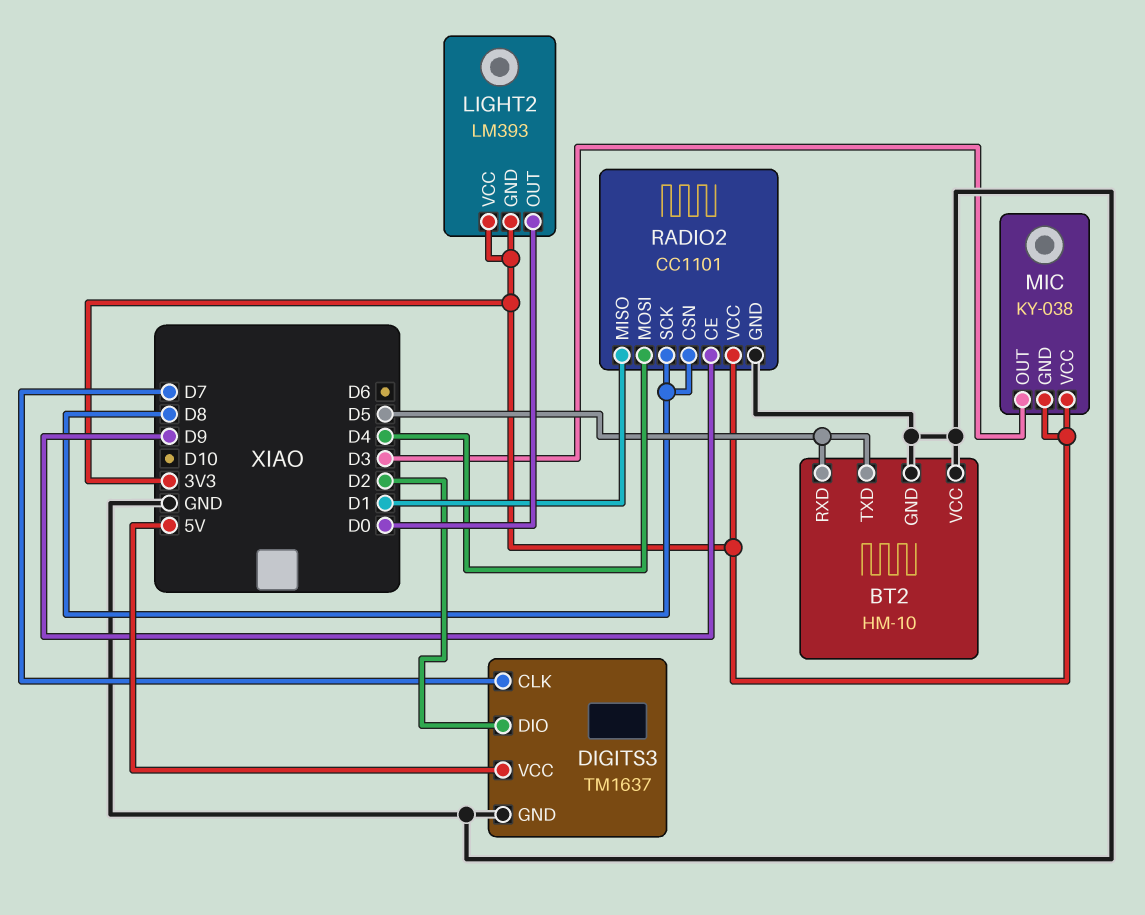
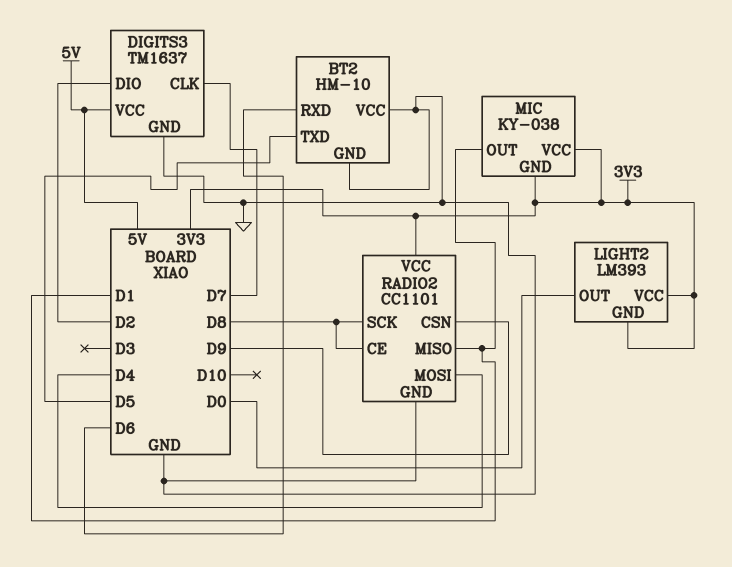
BT2 pin RXD: D5 -> D6
MIC pin OUT: D3 -> D1
RADIO2 pin CE: D9 -> D8
RADIO2 pin CSN: D8 -> D9

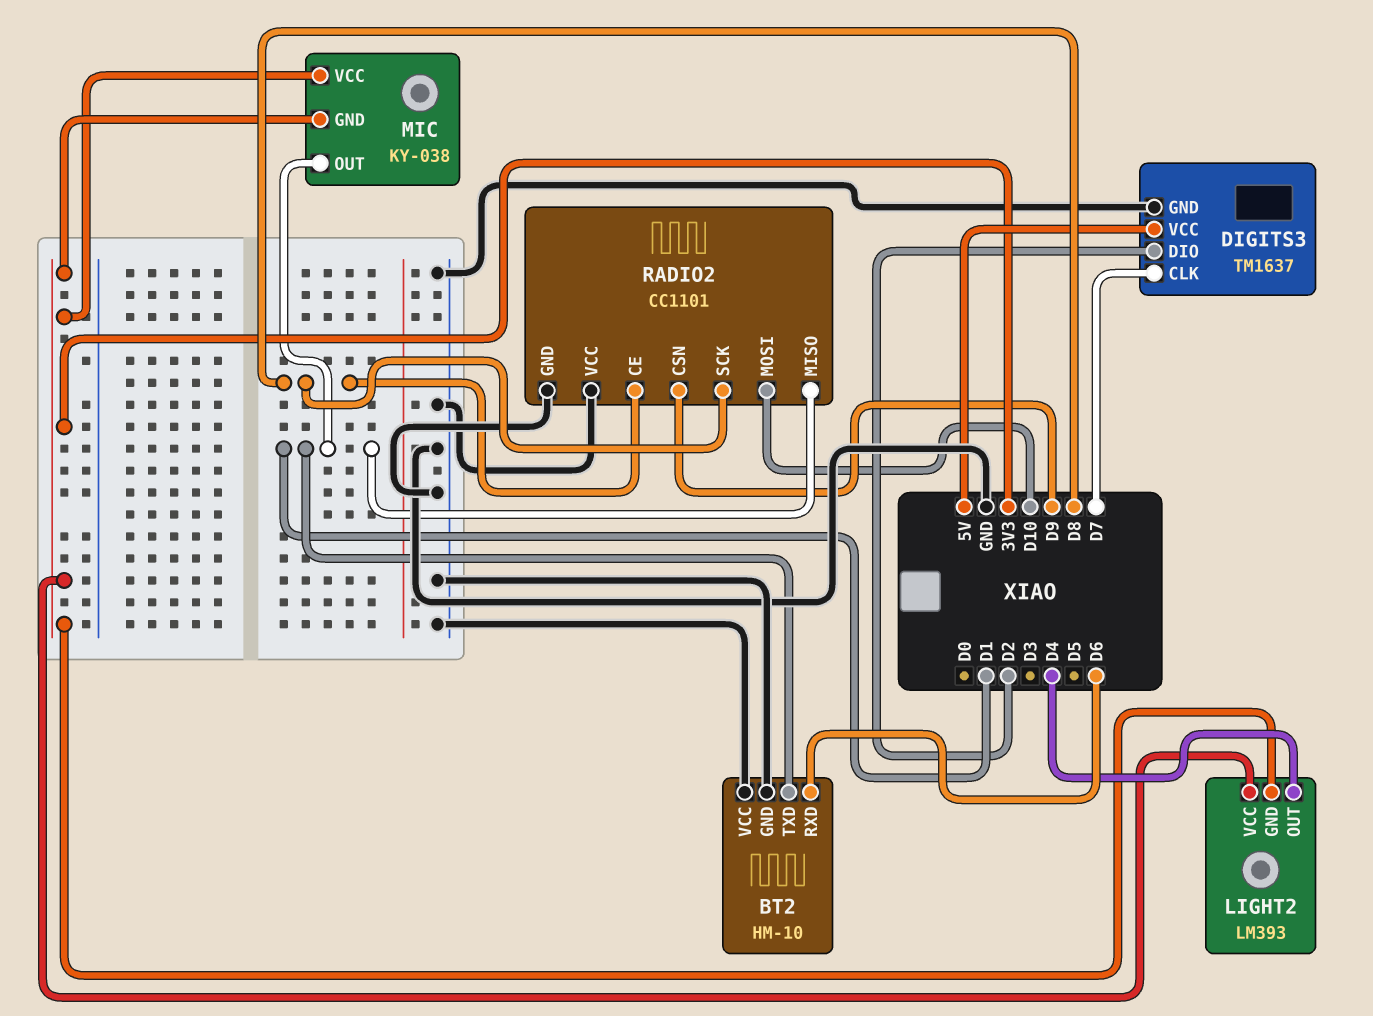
BT2 pin TXD: D5 -> D1
LIGHT2 pin OUT: D0 -> D4
RADIO2 pin MOSI: D4 -> D10
RADIO2 pin VCC: 3V3 -> GND

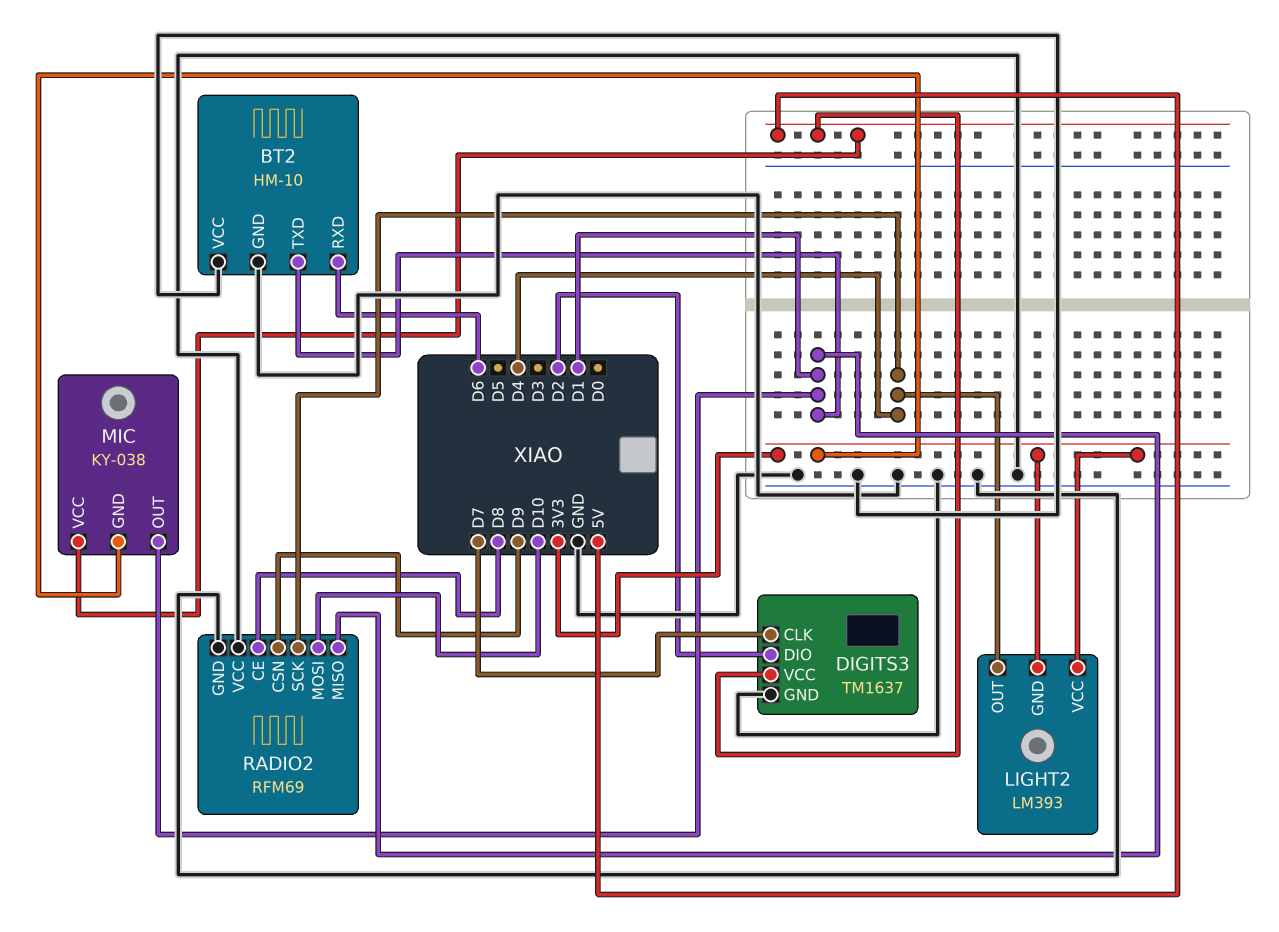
MIC pin VCC: 3V3 -> 5V
RADIO2: CC1101 -> RFM69
RADIO2 pin SCK: D8 -> D4

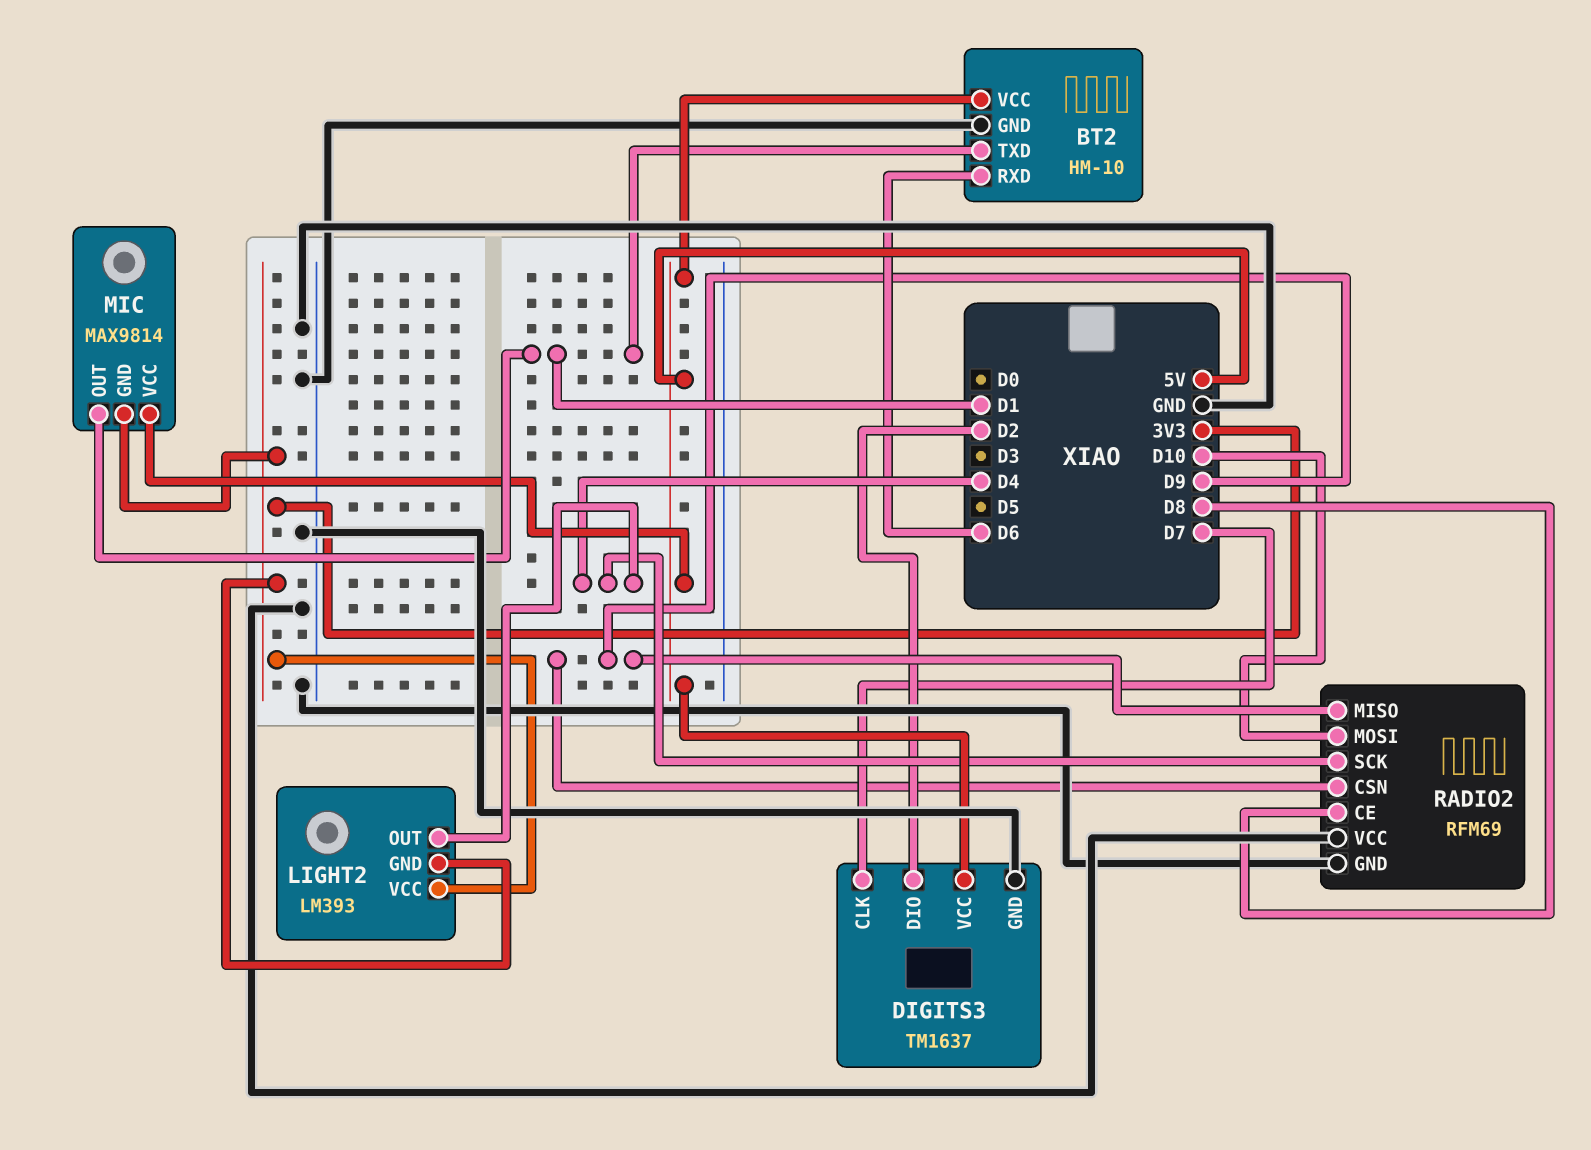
BT2 pin VCC: GND -> 5V
MIC: KY-038 -> MAX9814
RADIO2 pin MISO: D1 -> D9

